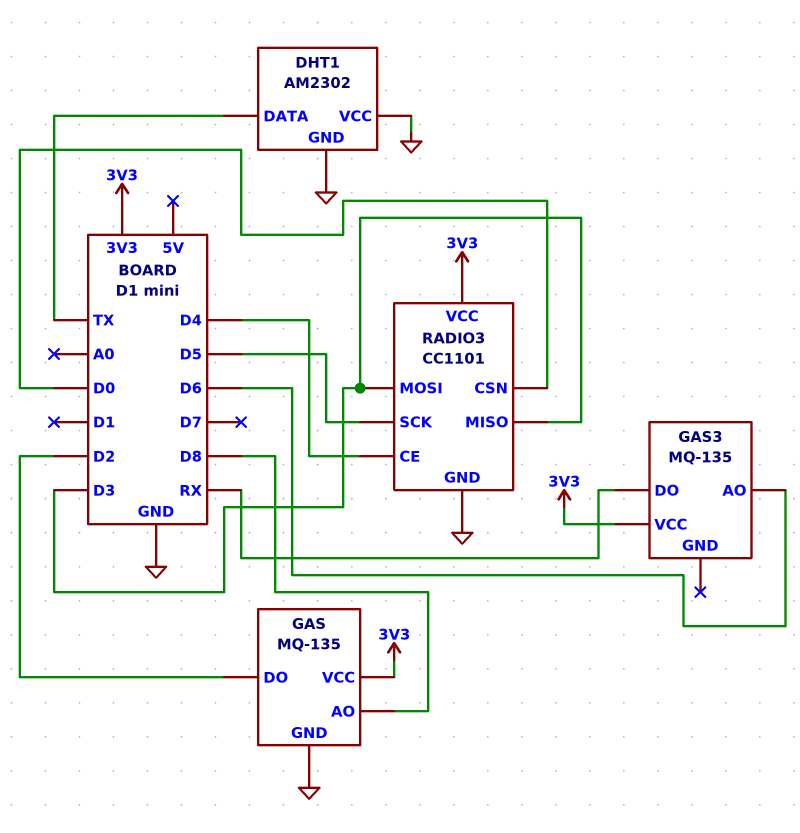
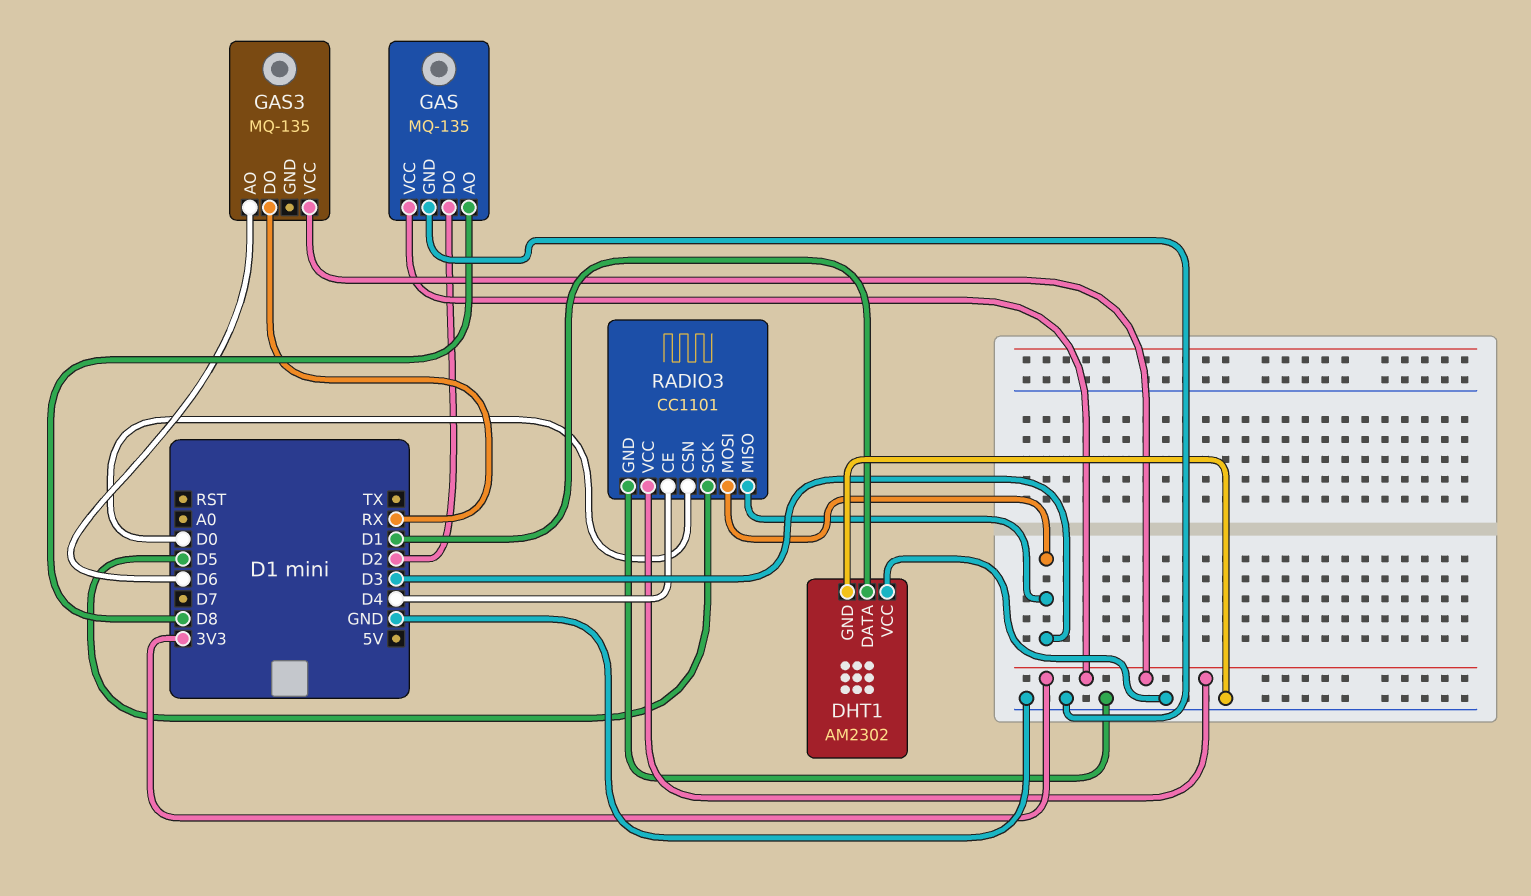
DHT1 pin DATA: TX -> D1

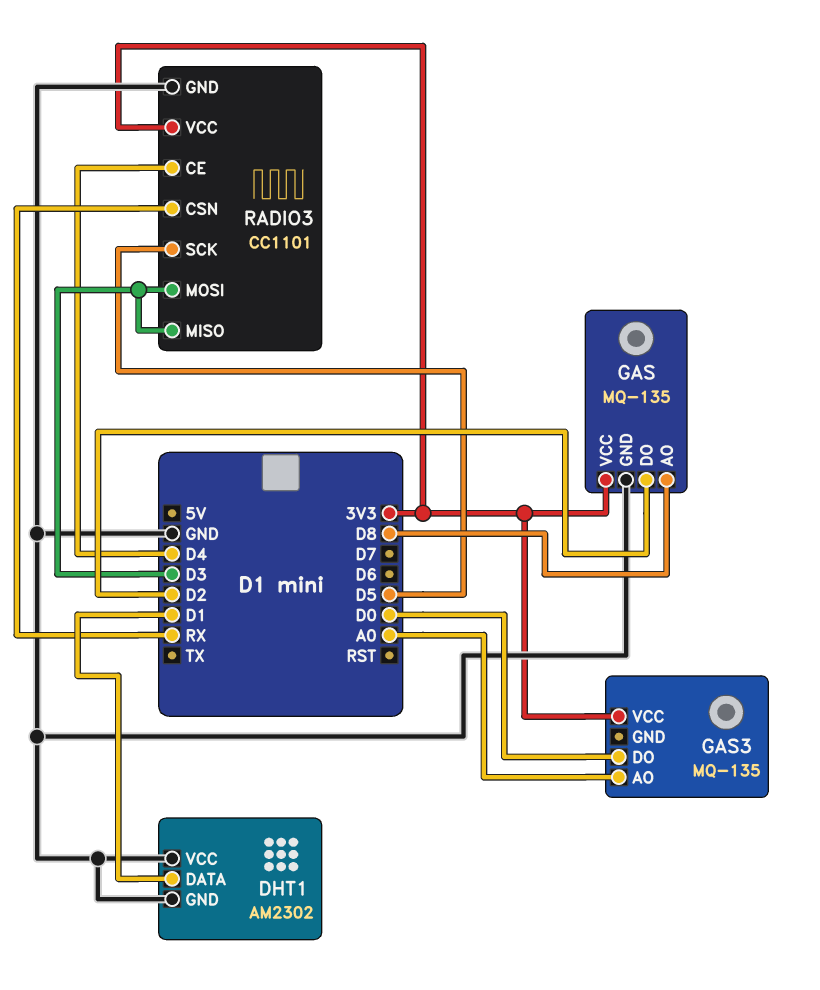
GAS3 pin AO: D6 -> A0
GAS3 pin DO: RX -> D0
RADIO3 pin CSN: D0 -> RX

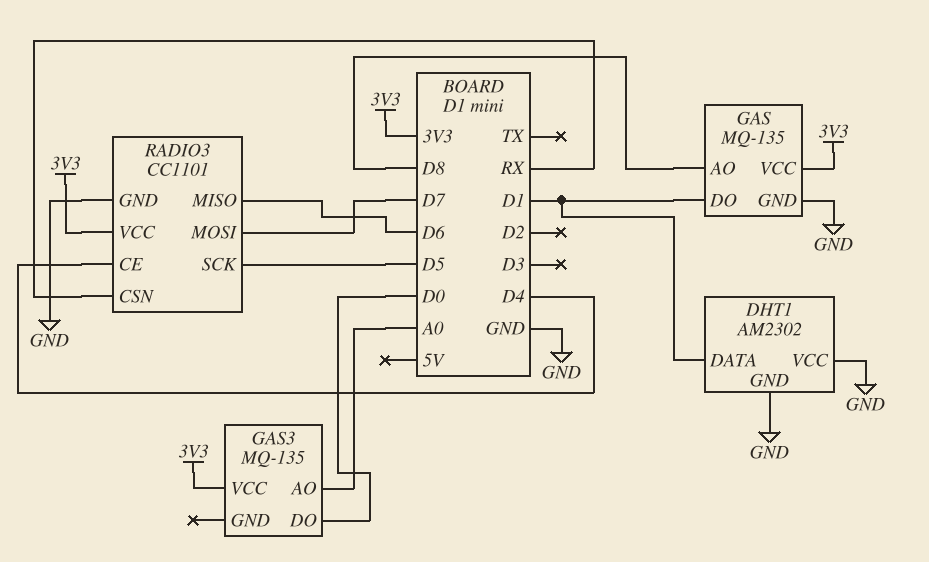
GAS pin DO: D2 -> D1
RADIO3 pin MISO: D3 -> D6
RADIO3 pin MOSI: D3 -> D7

